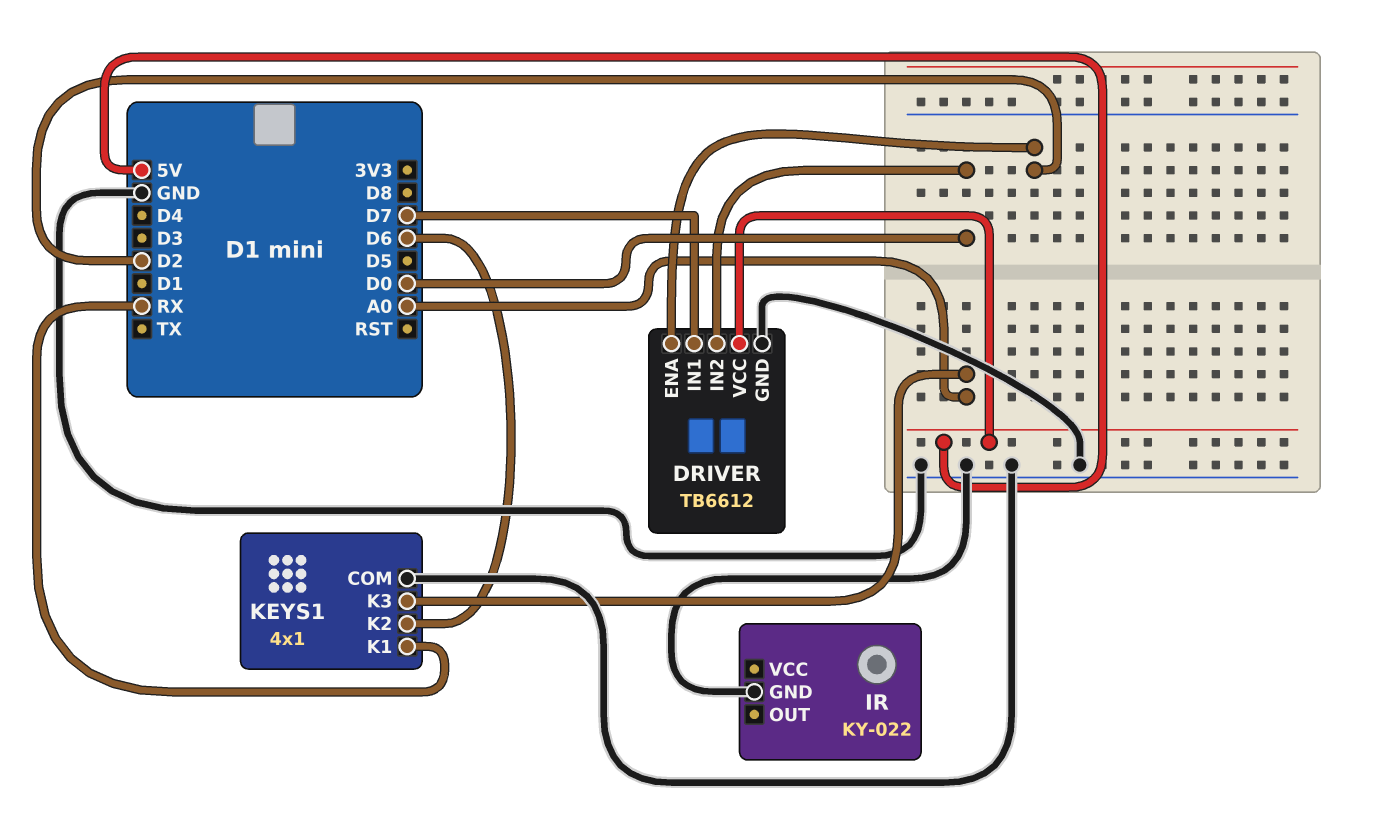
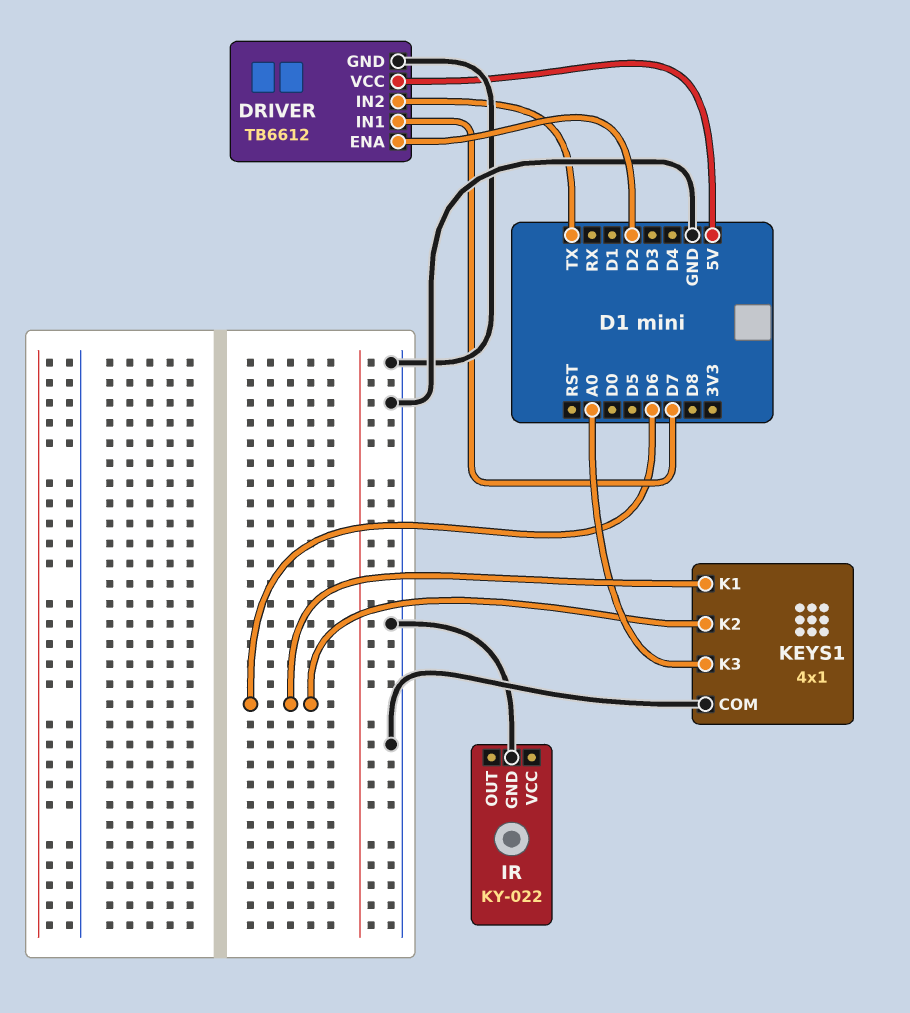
DRIVER pin IN2: D0 -> TX
KEYS1 pin K1: RX -> D6

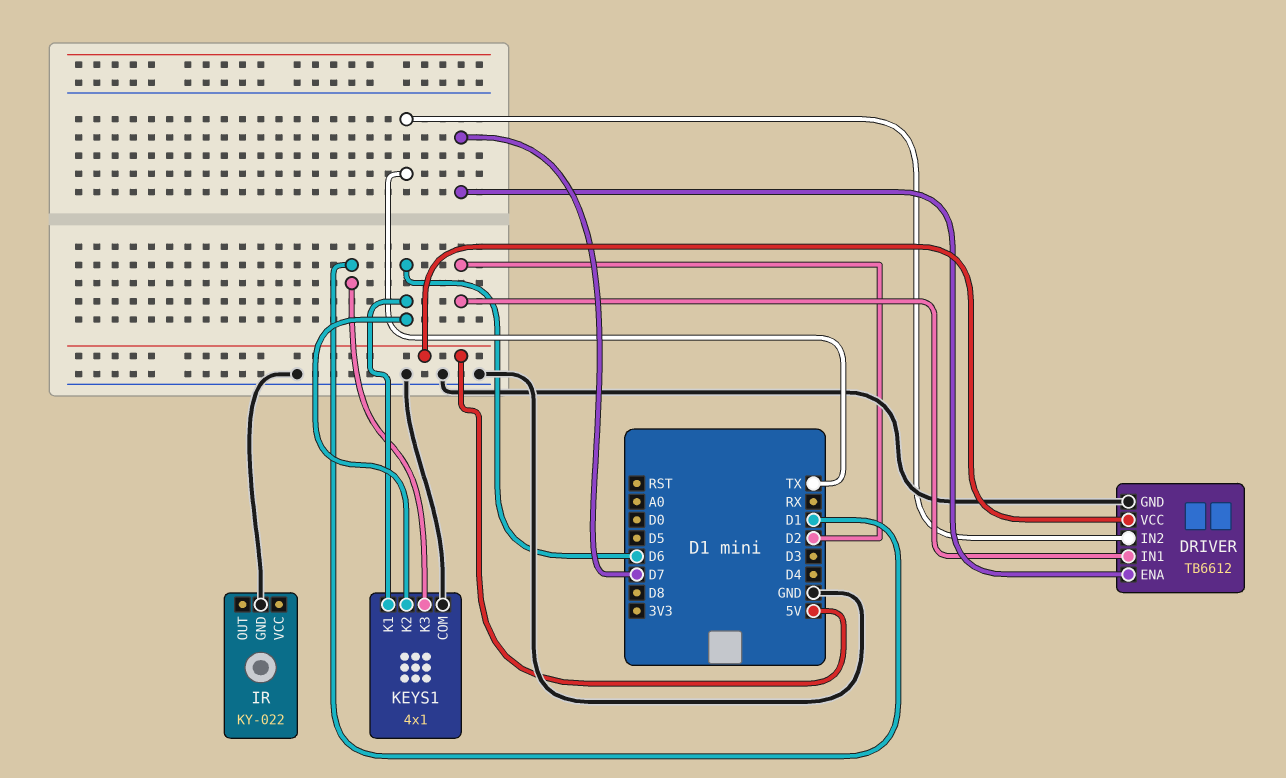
DRIVER pin ENA: D2 -> D7
DRIVER pin IN1: D7 -> D2
KEYS1 pin K3: A0 -> D1

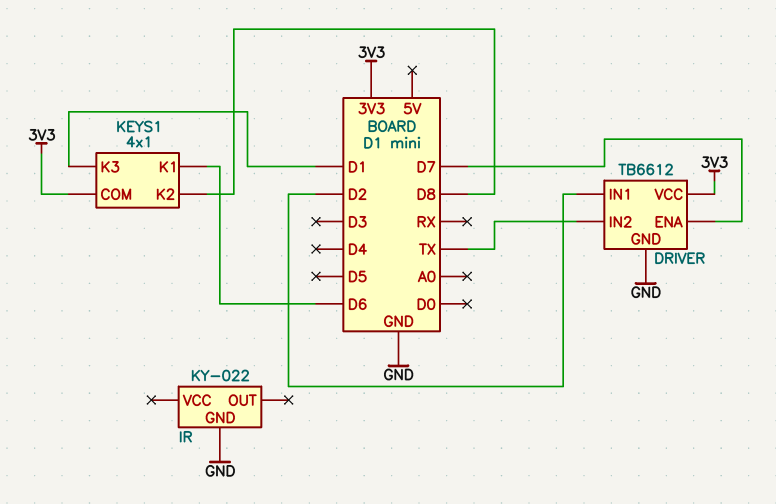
DRIVER pin VCC: 5V -> 3V3
KEYS1 pin COM: GND -> 3V3
KEYS1 pin K2: D6 -> D8

